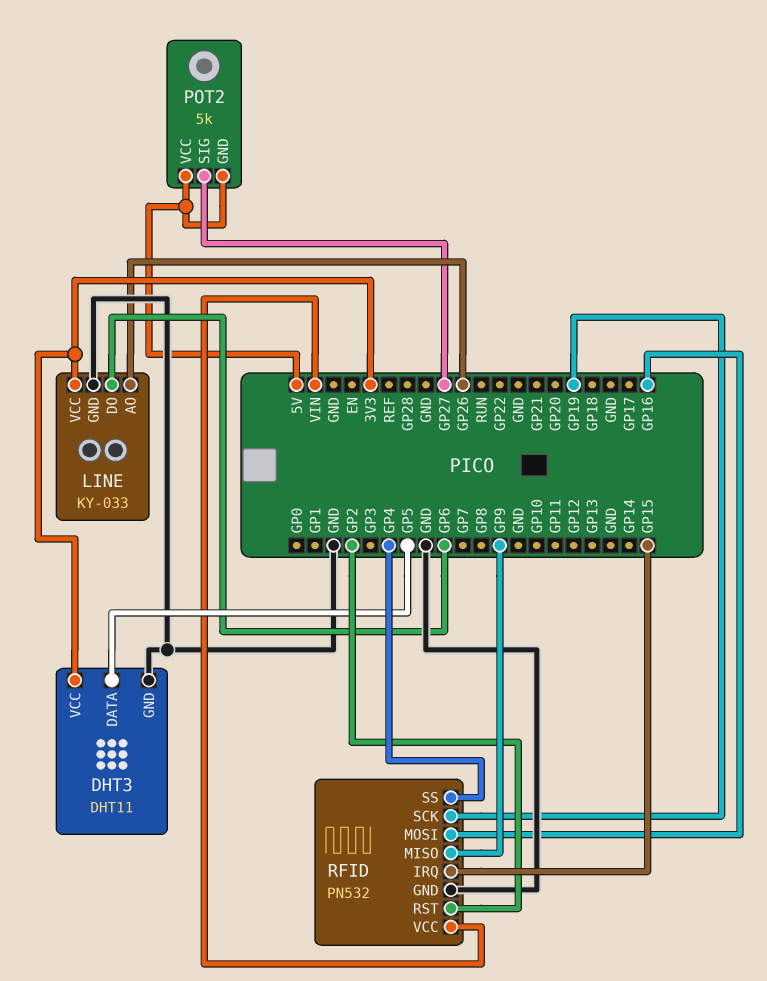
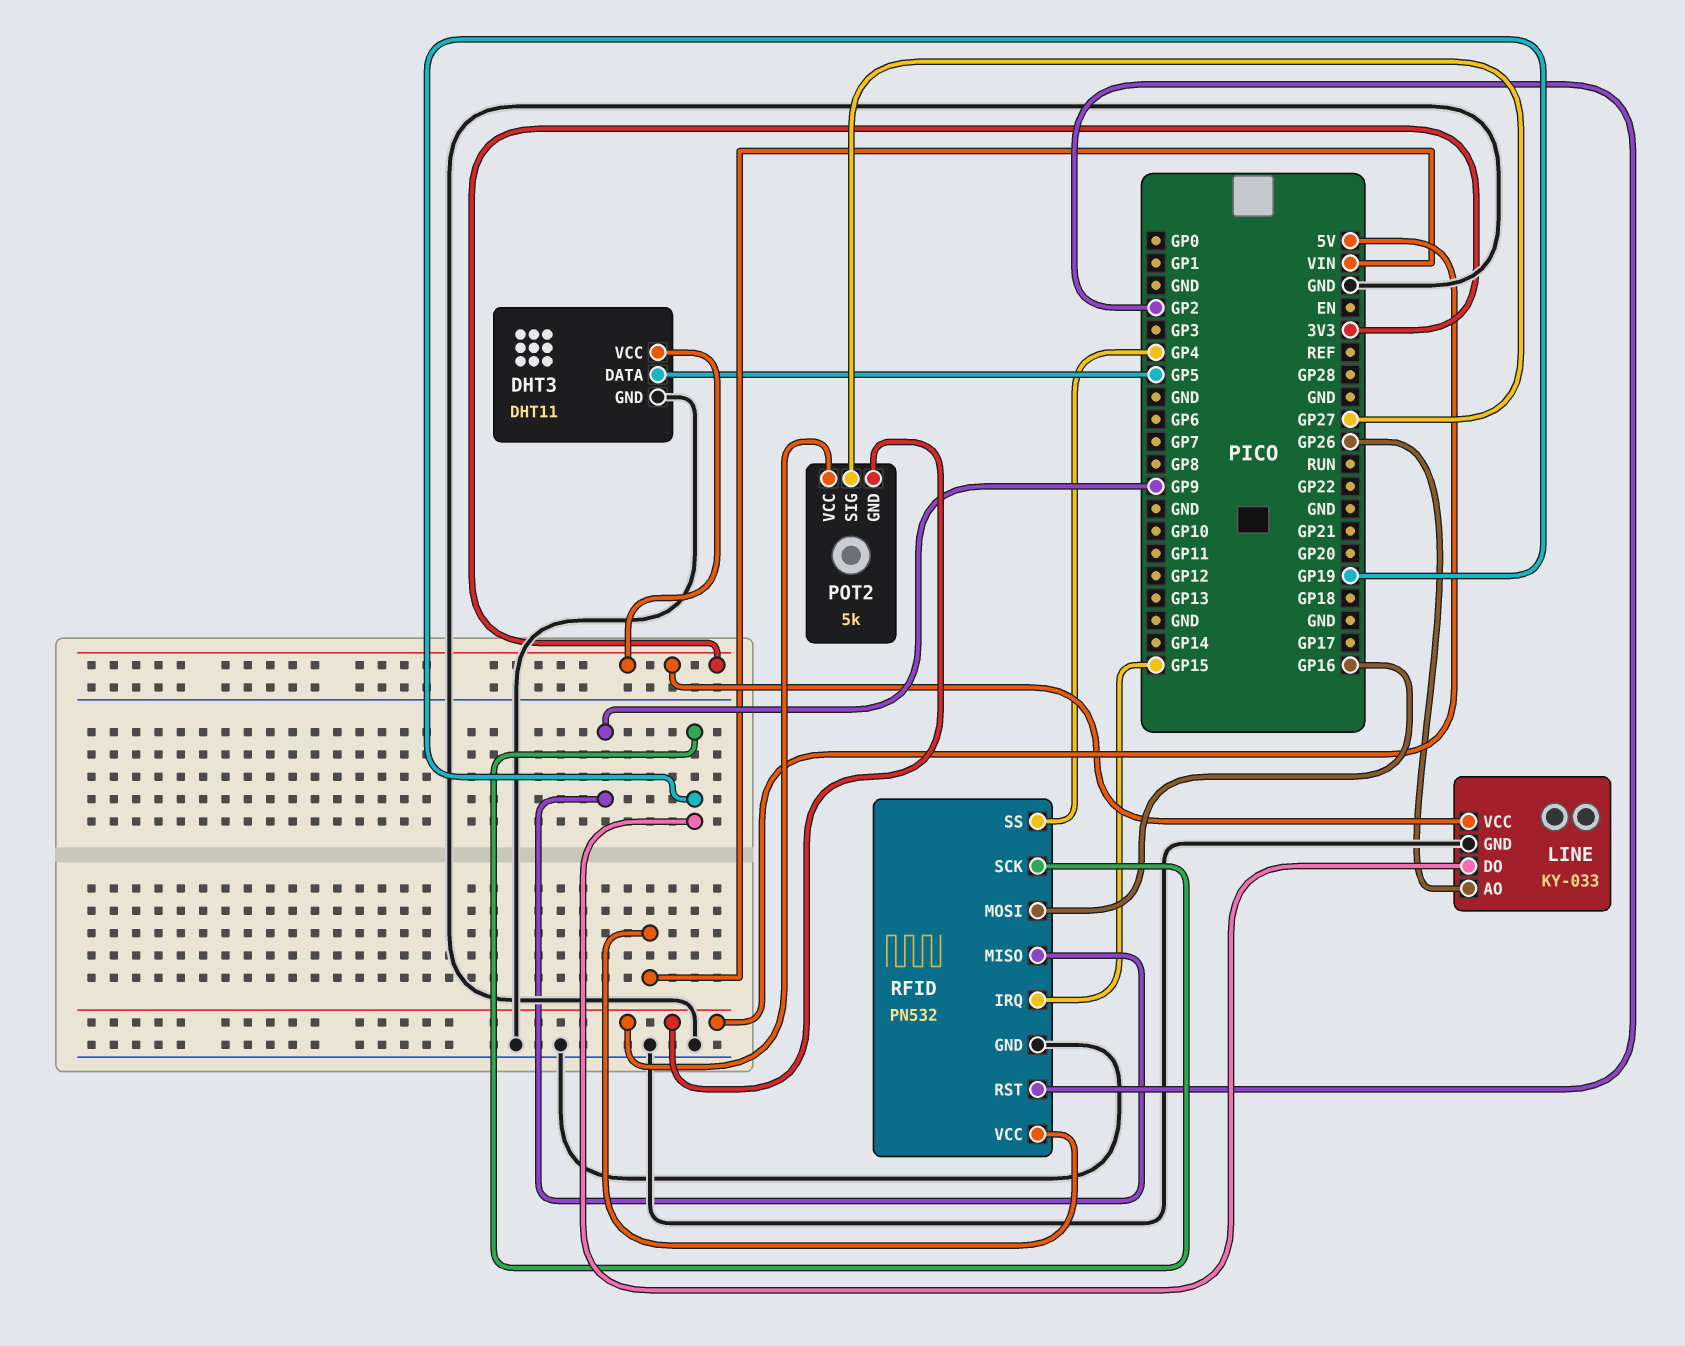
LINE pin DO: GP6 -> GP19

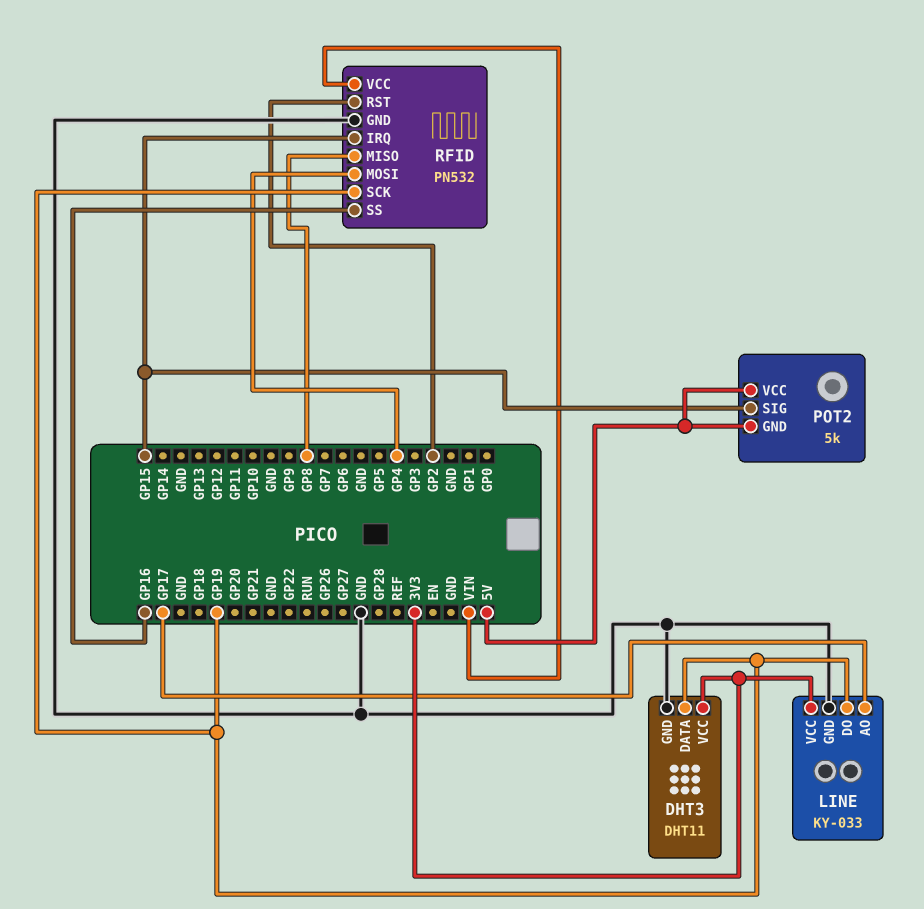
DHT3 pin DATA: GP5 -> GP19
LINE pin AO: GP26 -> GP17
POT2 pin SIG: GP27 -> GP15
RFID pin MISO: GP9 -> GP8
RFID pin MOSI: GP16 -> GP4
RFID pin SS: GP4 -> GP16

